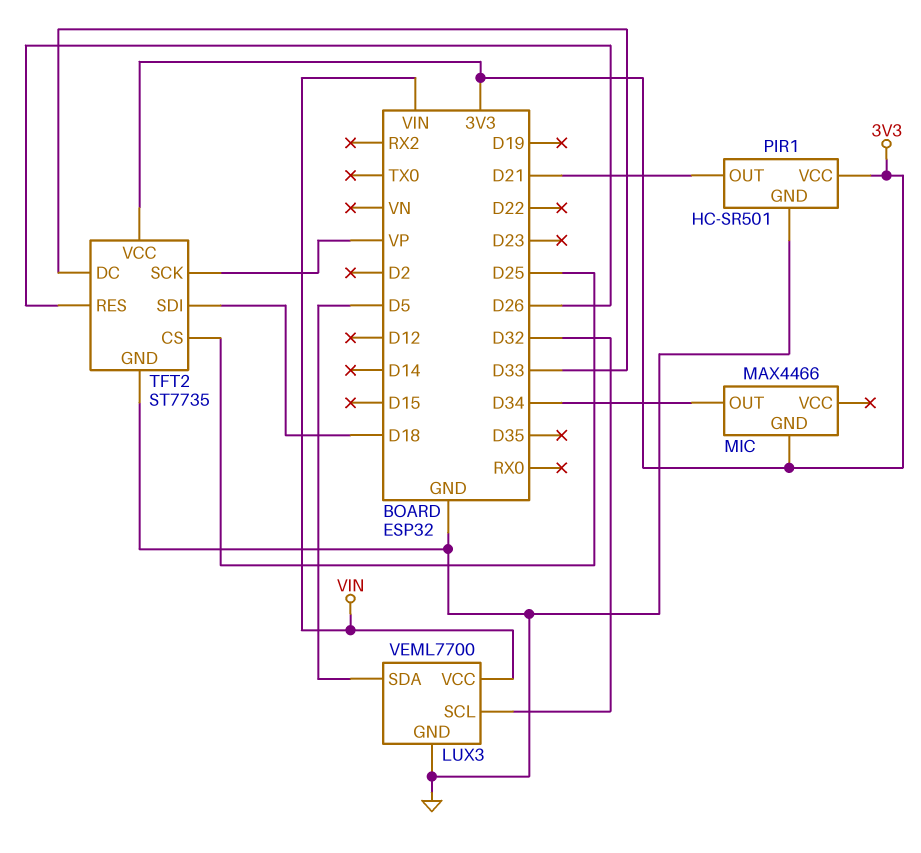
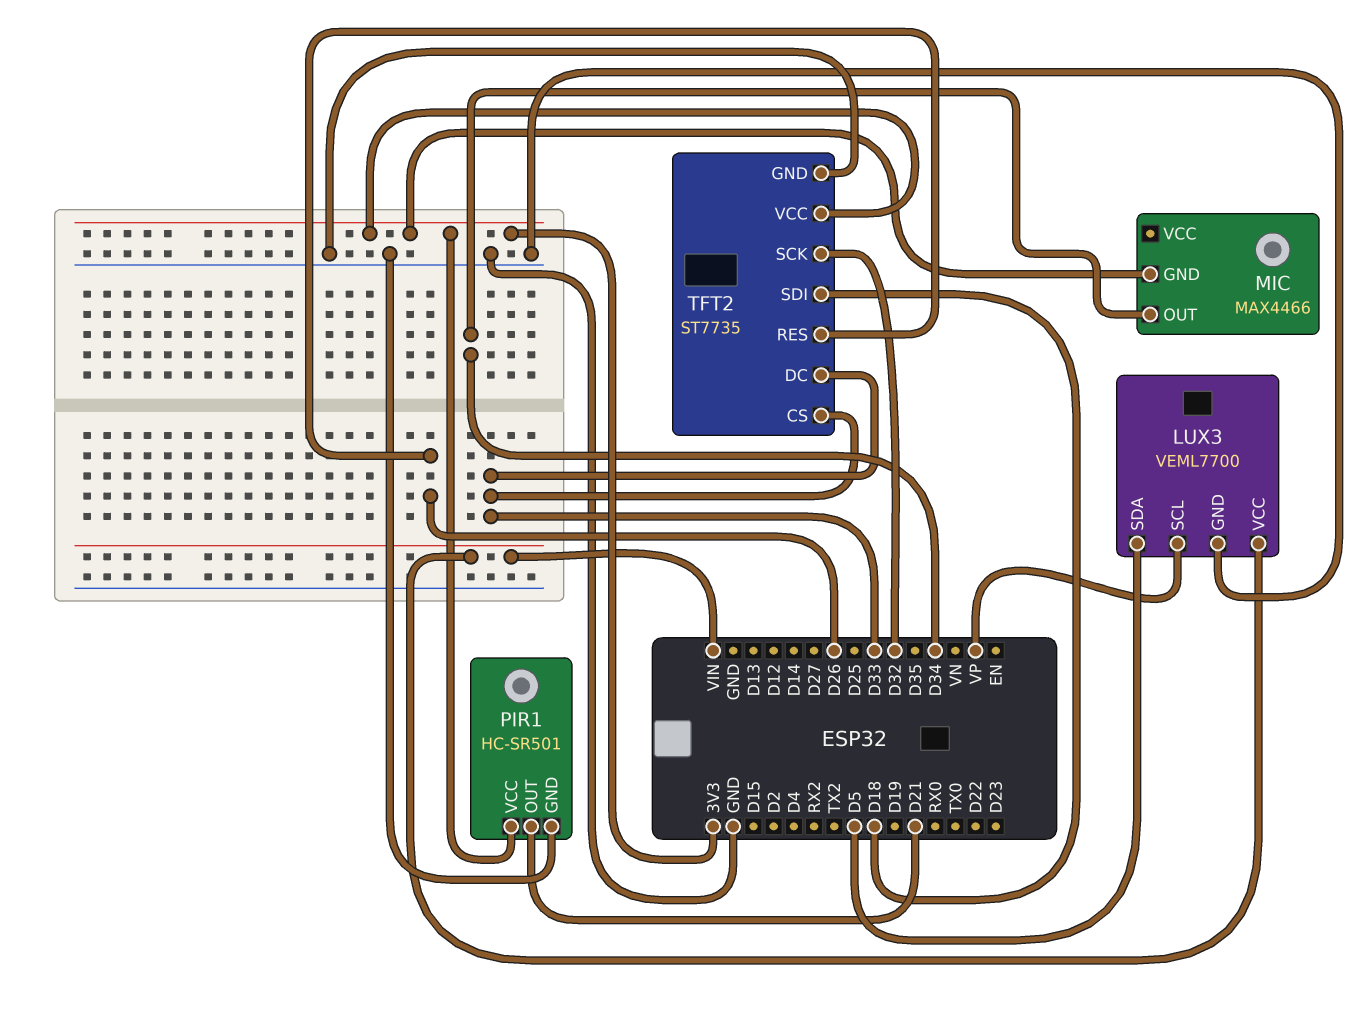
LUX3 pin SCL: D32 -> VP
TFT2 pin CS: D25 -> D33
TFT2 pin SCK: VP -> D32

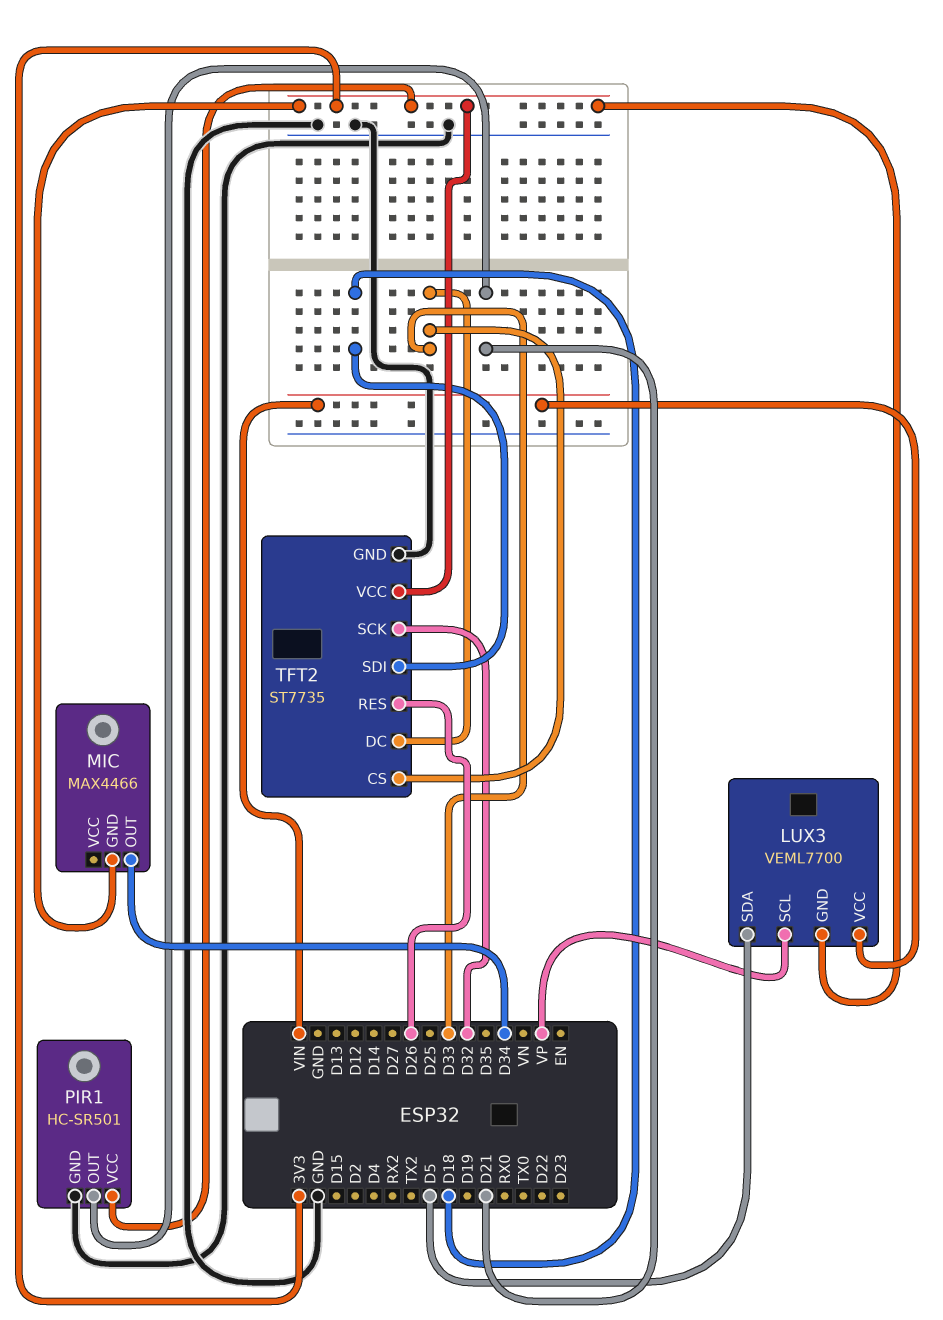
LUX3 pin GND: GND -> 3V3

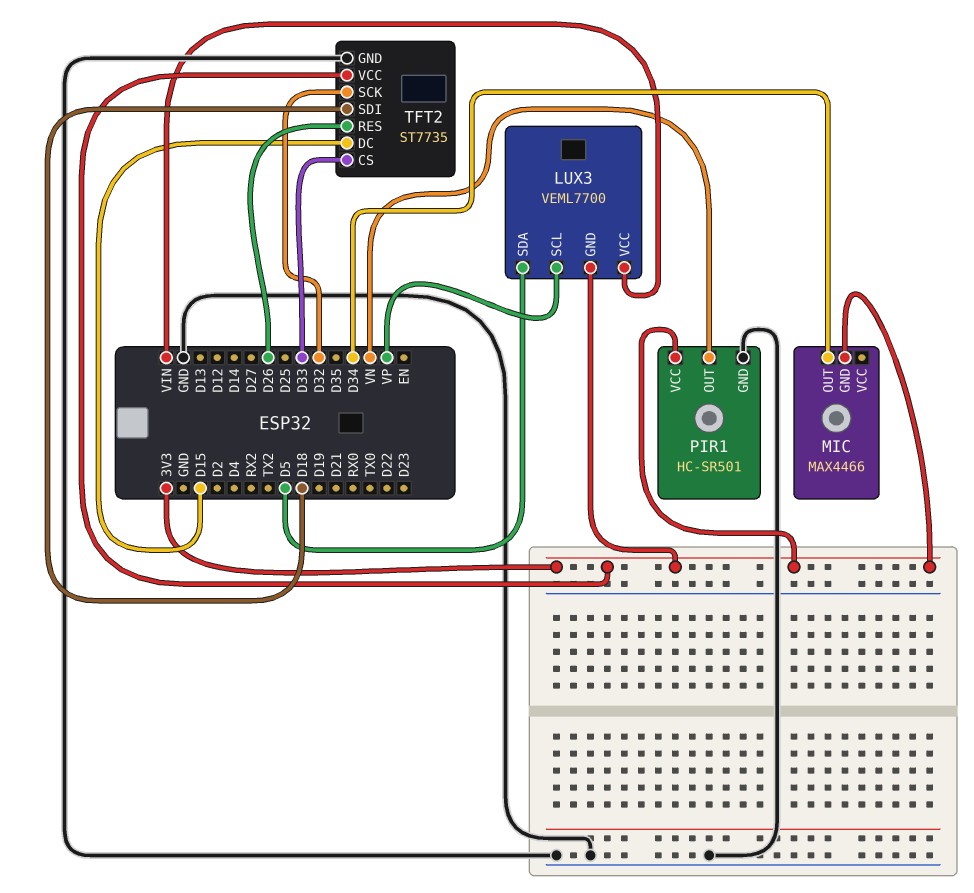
PIR1 pin OUT: D21 -> VN
TFT2 pin DC: D33 -> D15

